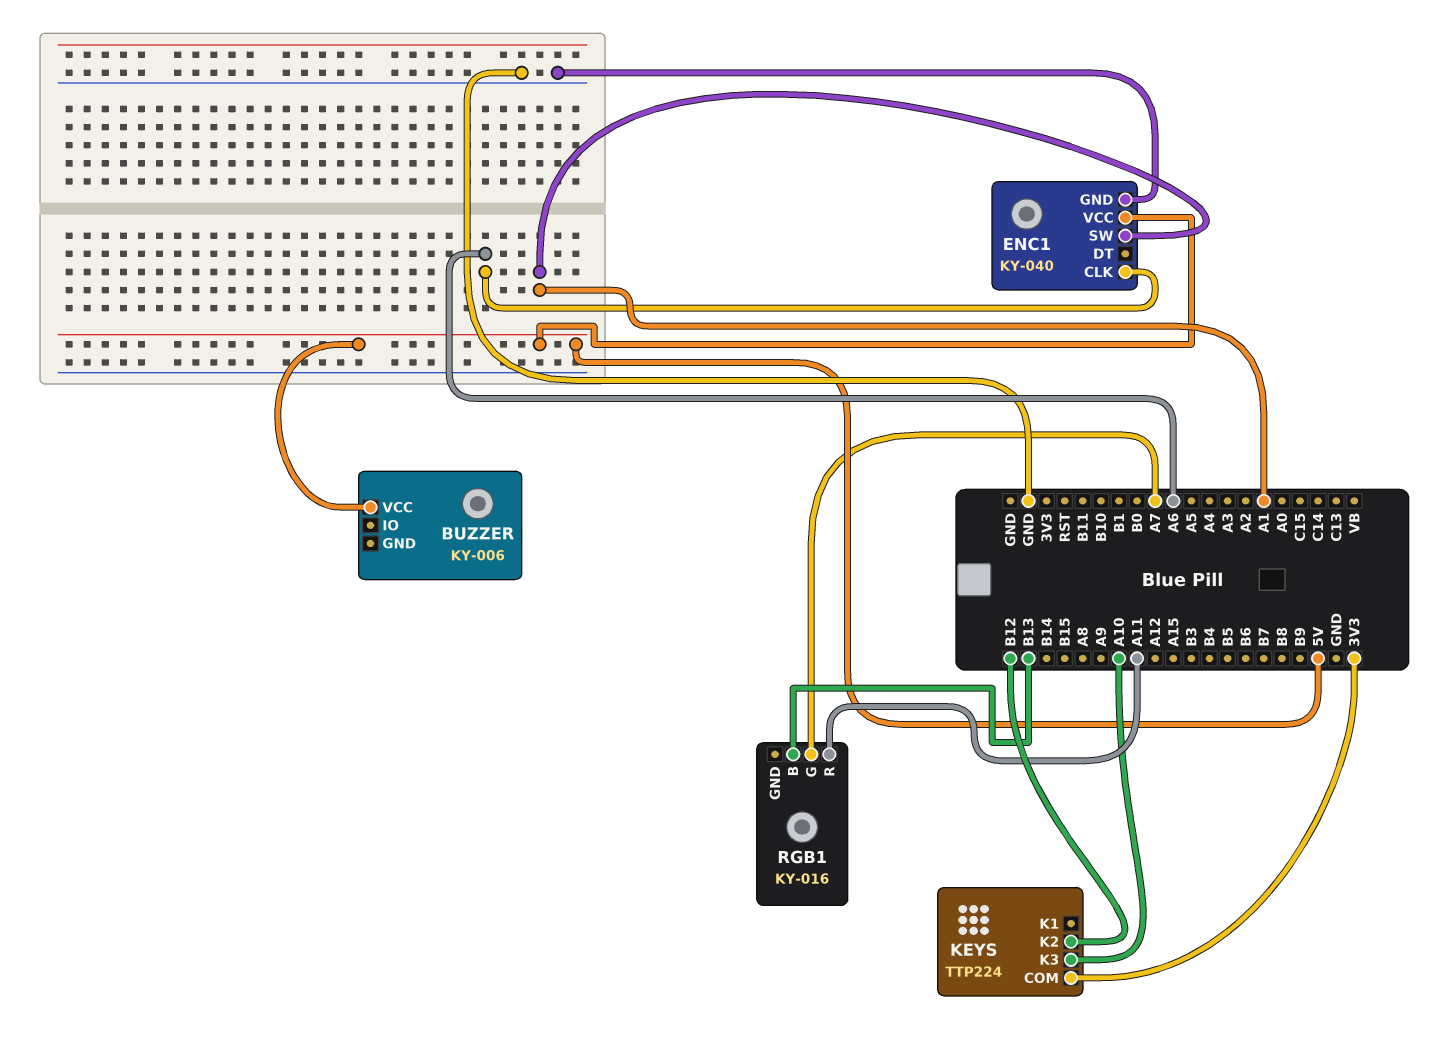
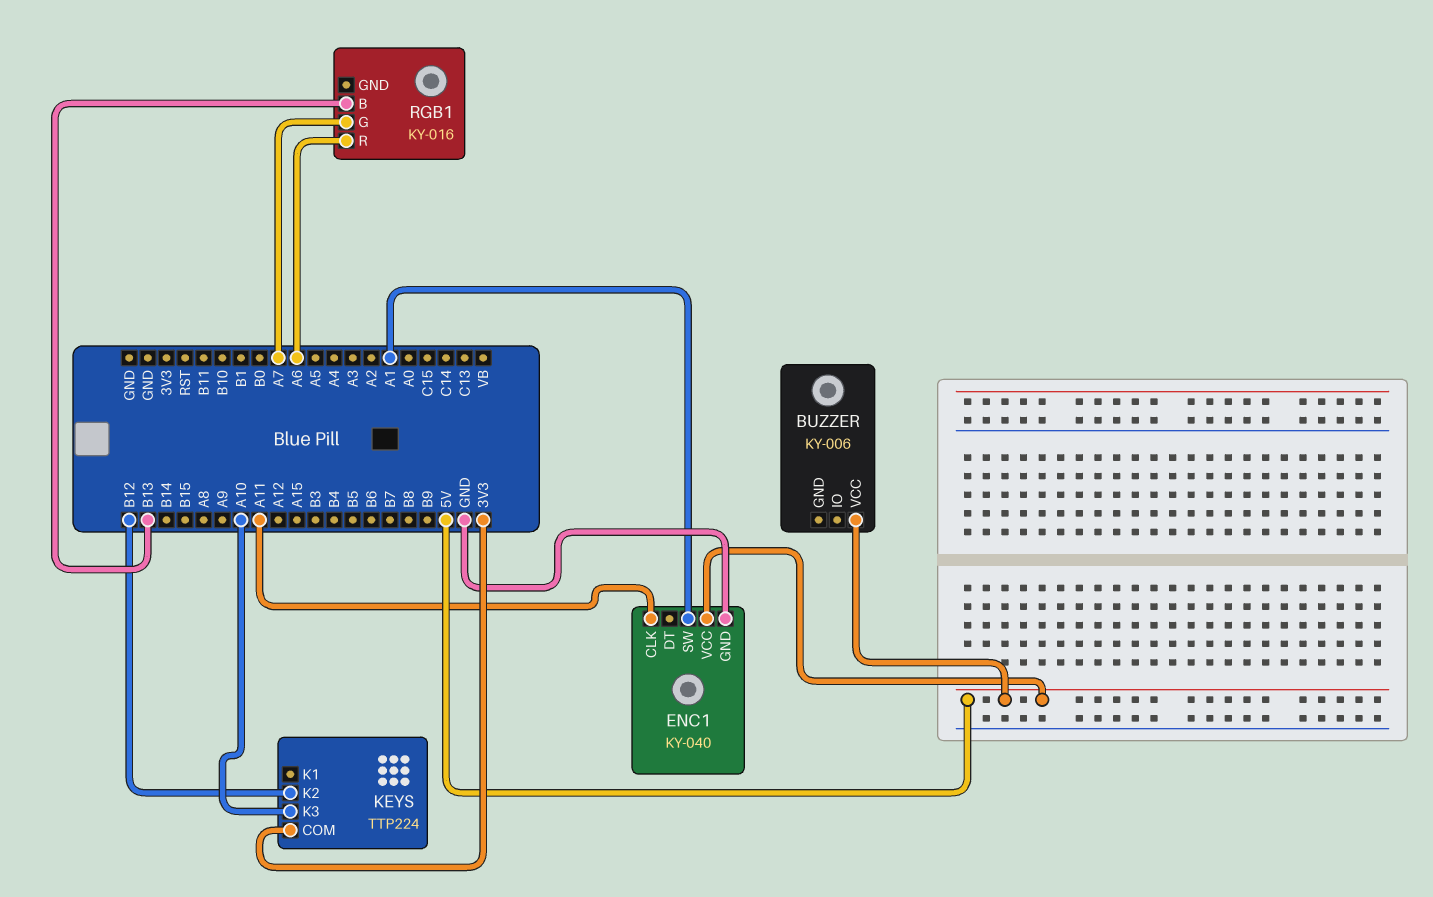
ENC1 pin CLK: A6 -> A11
RGB1 pin R: A11 -> A6

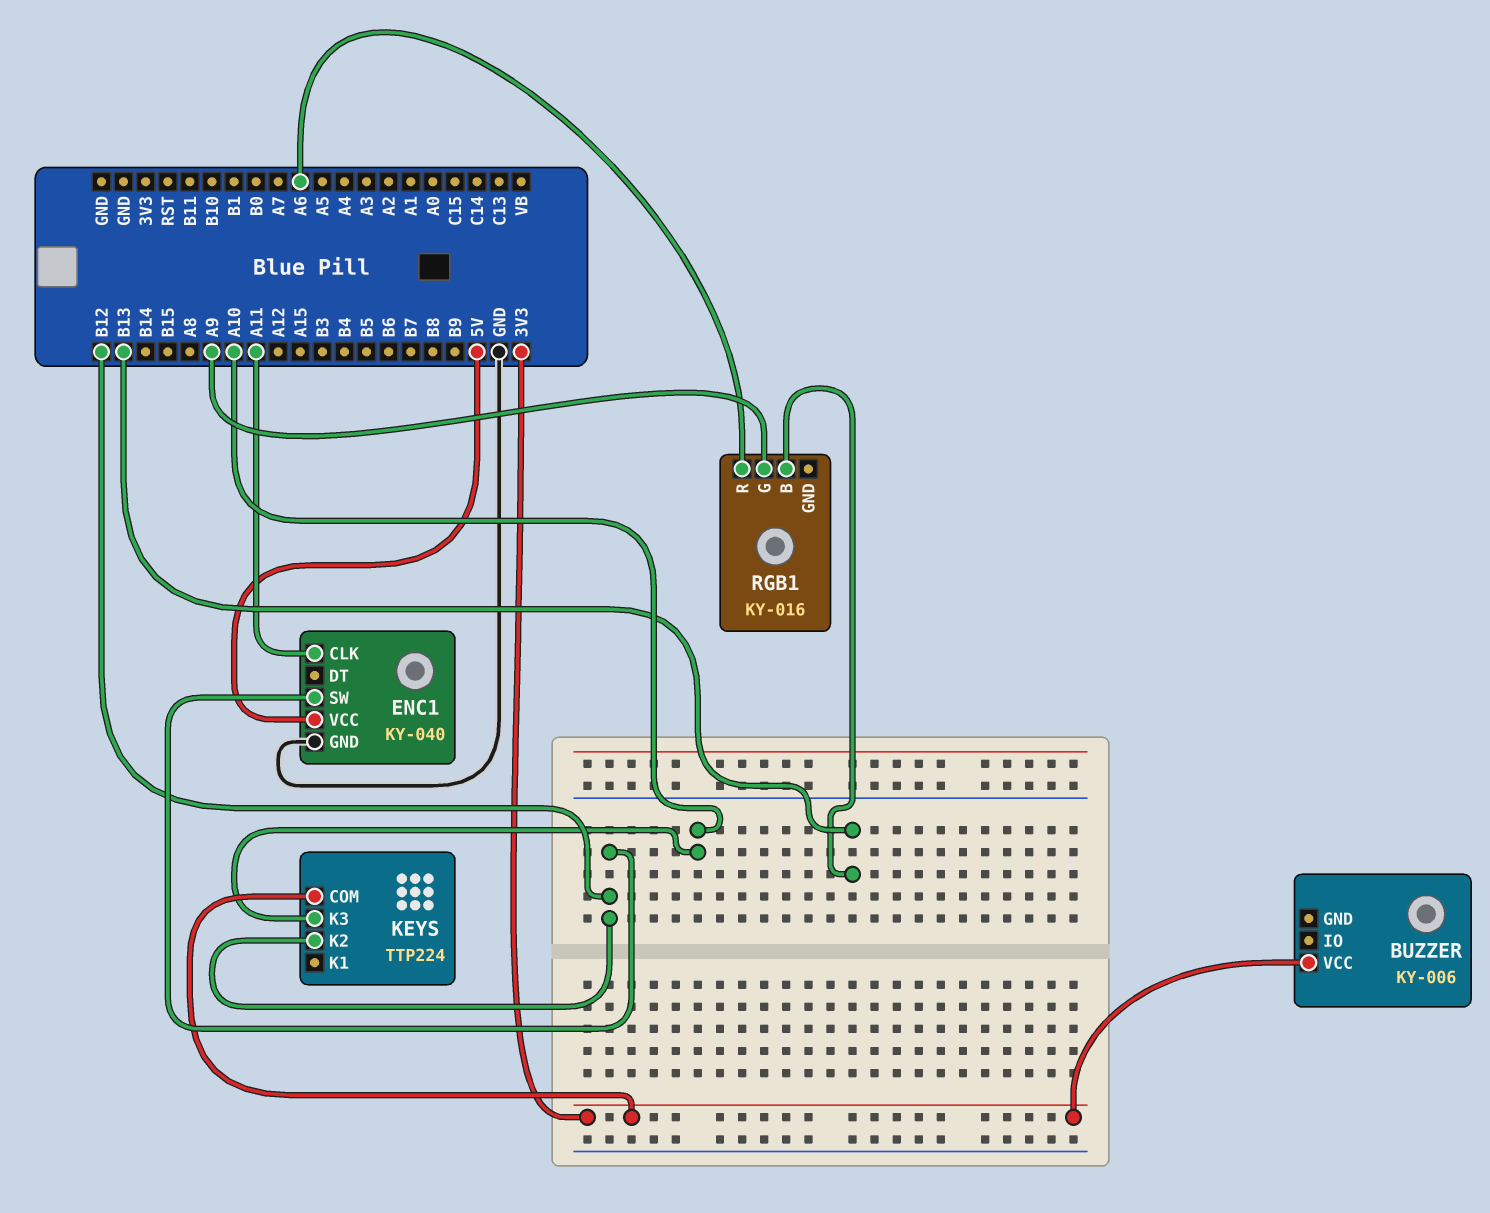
BUZZER pin VCC: 5V -> 3V3
ENC1 pin SW: A1 -> B12
RGB1 pin G: A7 -> A9

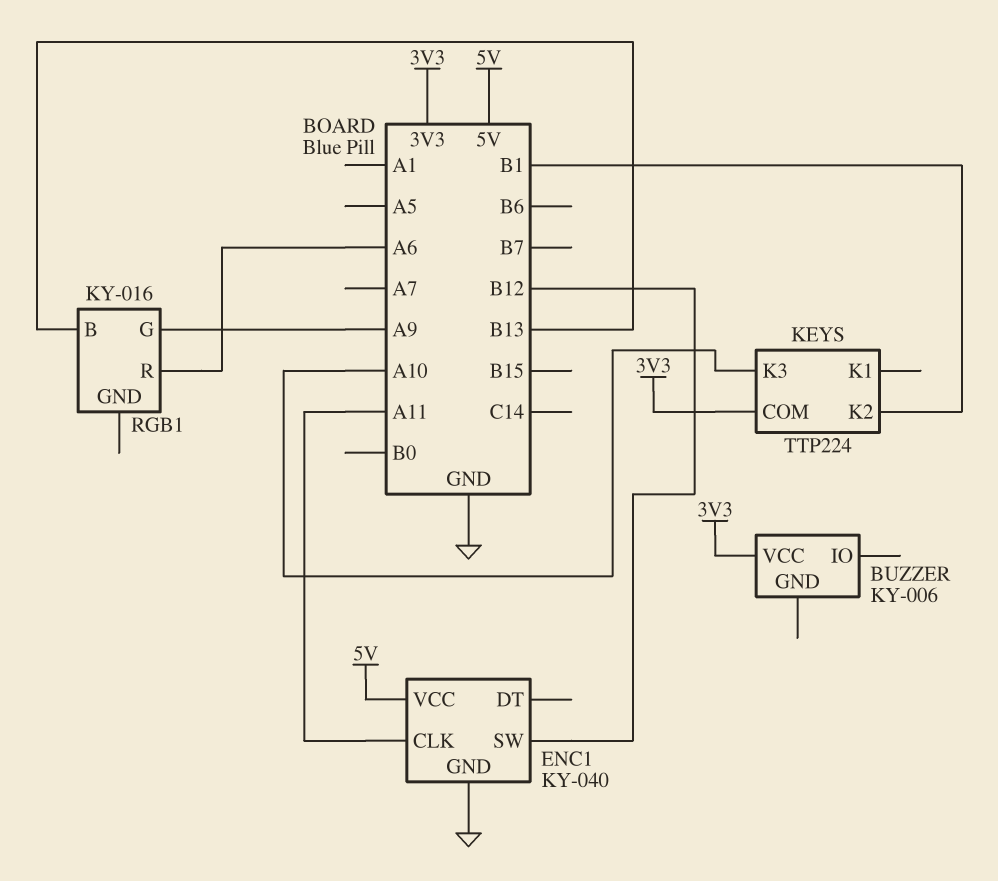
KEYS pin K2: B12 -> B1

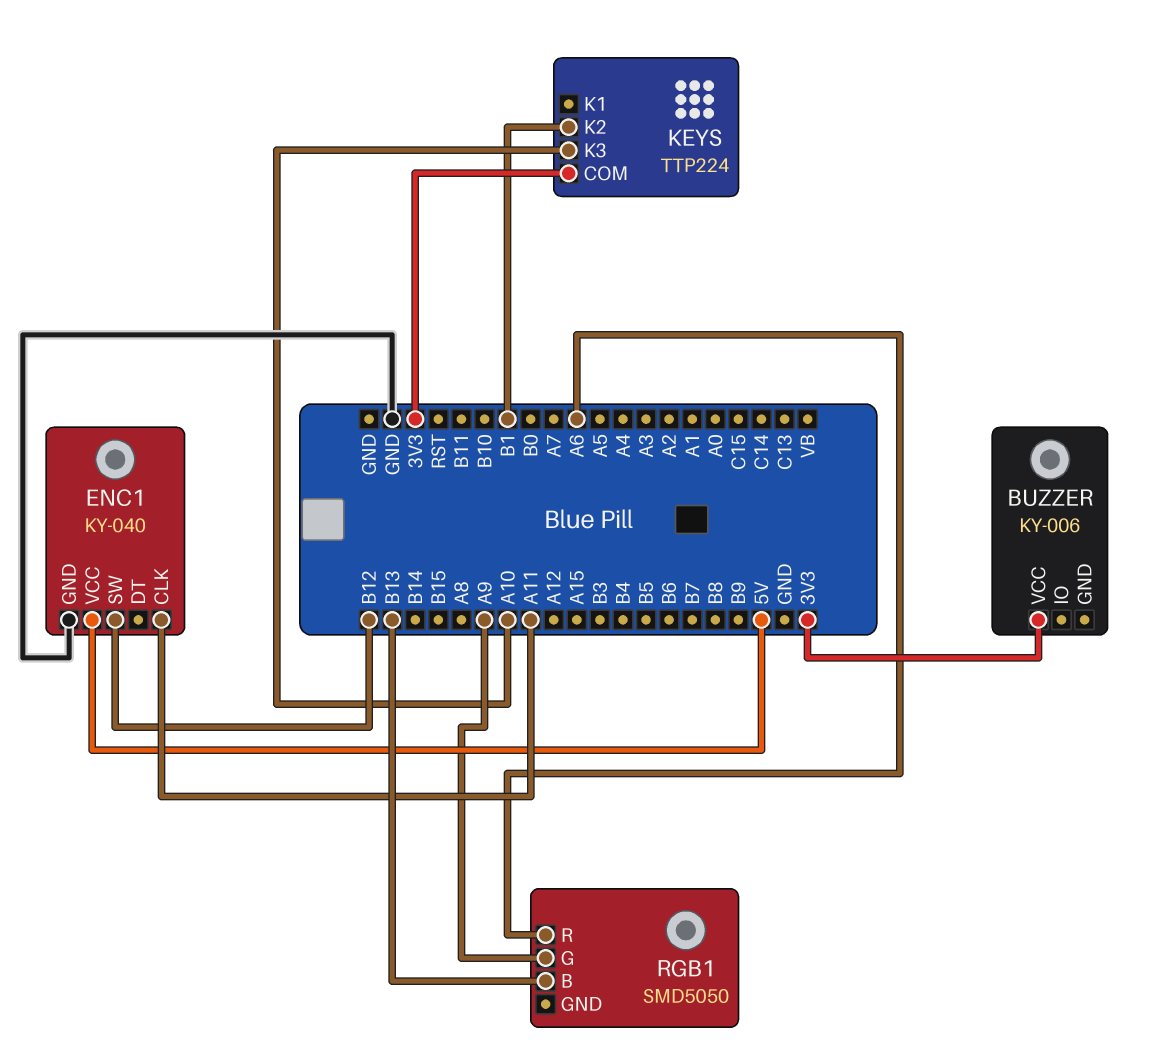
RGB1: KY-016 -> SMD5050

